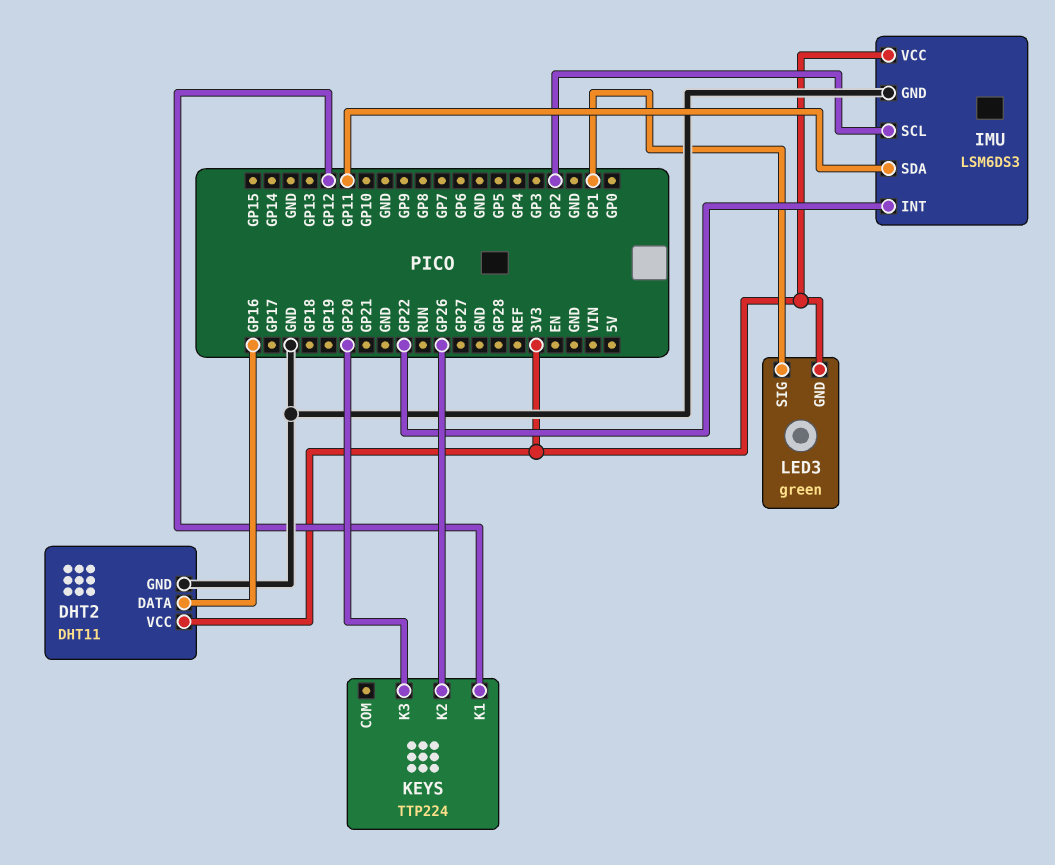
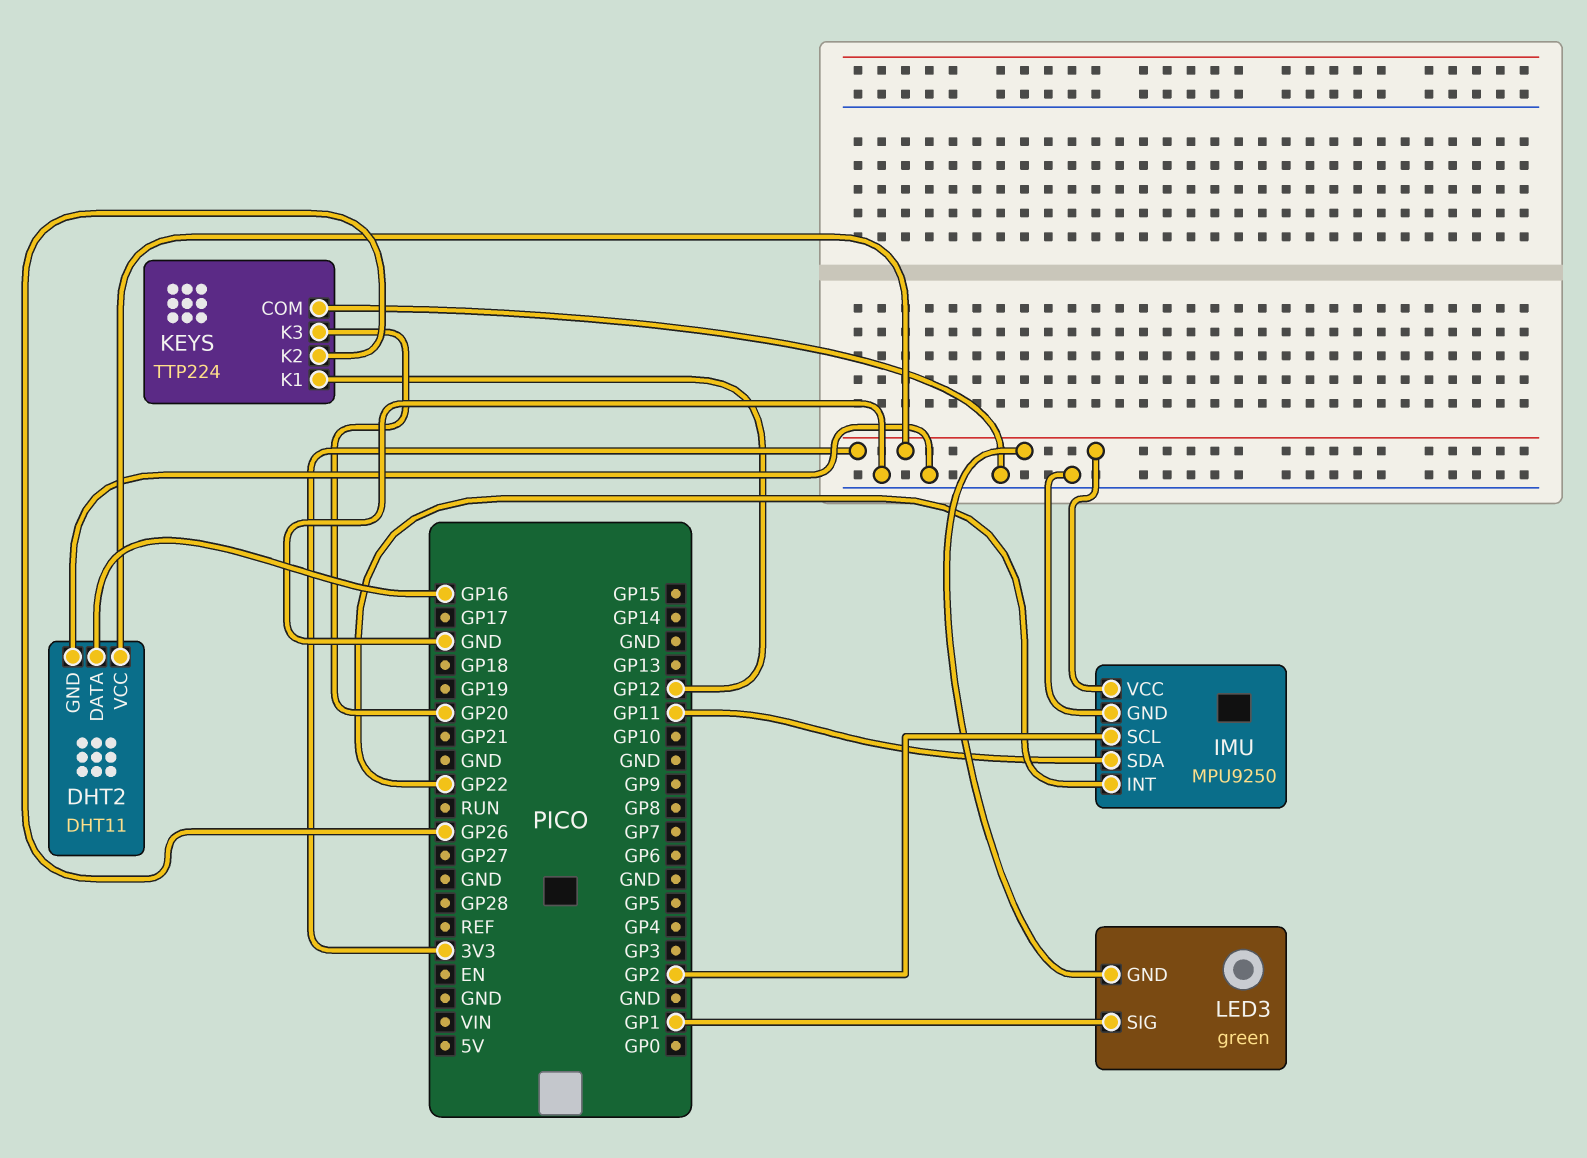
IMU: LSM6DS3 -> MPU9250
KEYS pin COM: none -> GND

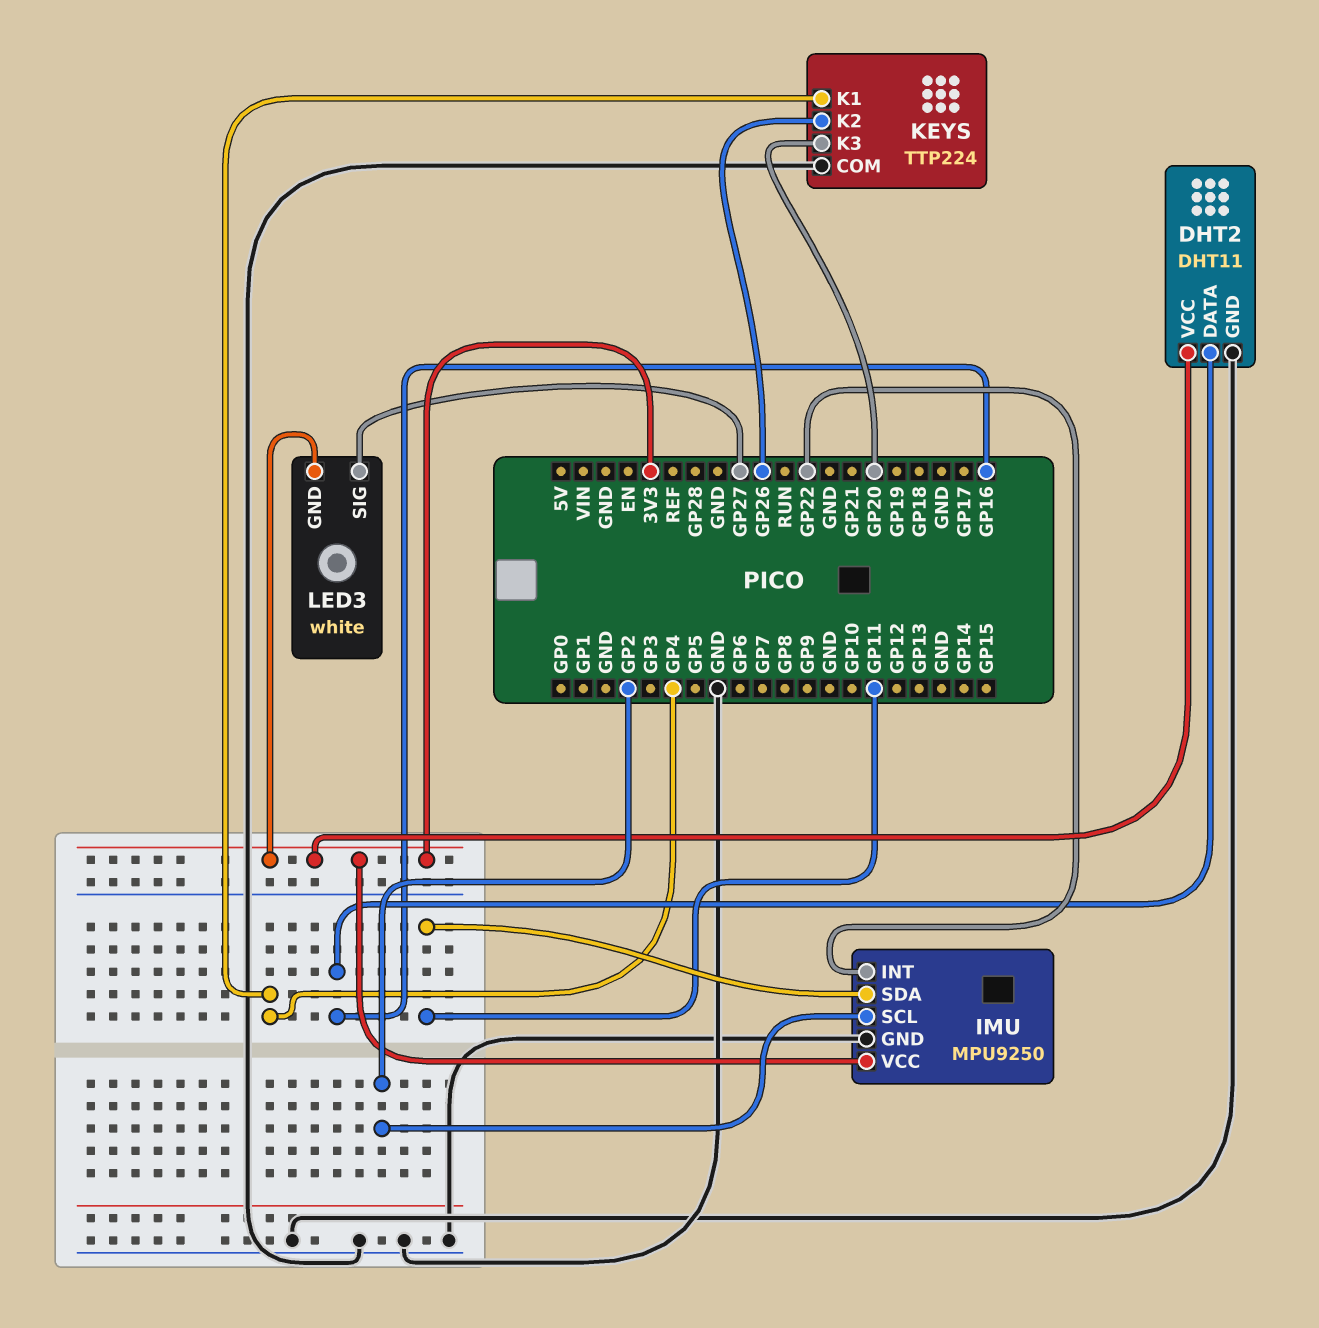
KEYS pin K1: GP12 -> GP4
LED3: green -> white
LED3 pin SIG: GP1 -> GP27

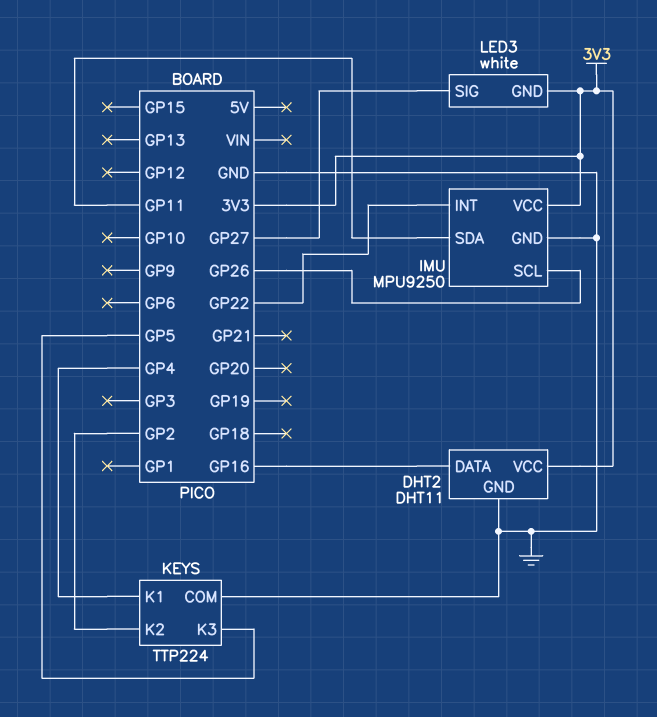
IMU pin SCL: GP2 -> GP26
KEYS pin K2: GP26 -> GP2
KEYS pin K3: GP20 -> GP5

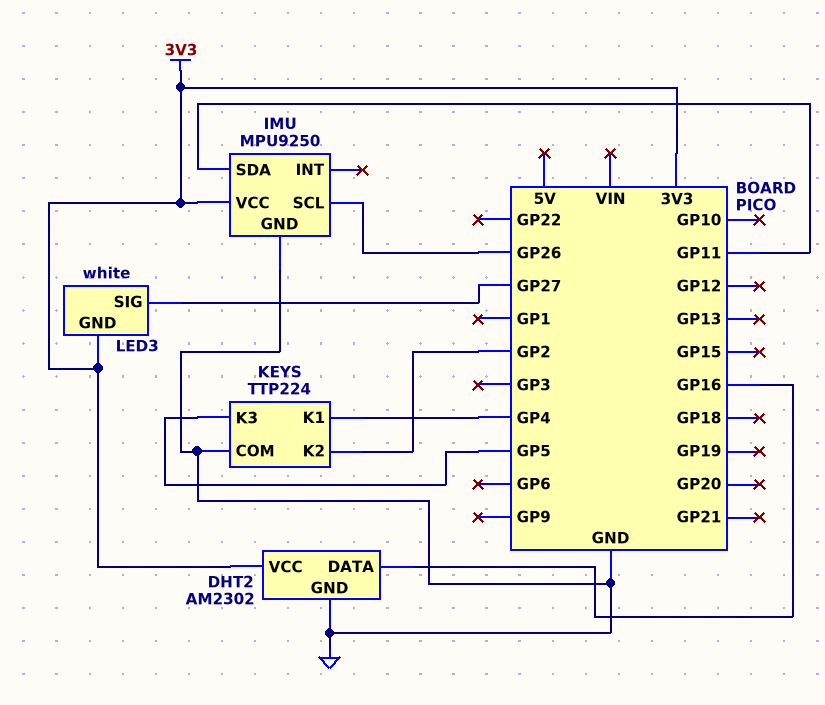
DHT2: DHT11 -> AM2302
IMU pin INT: GP22 -> none

